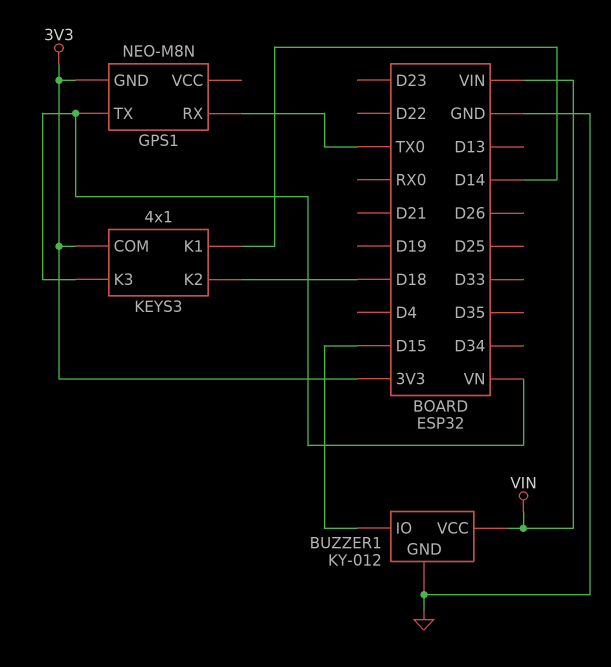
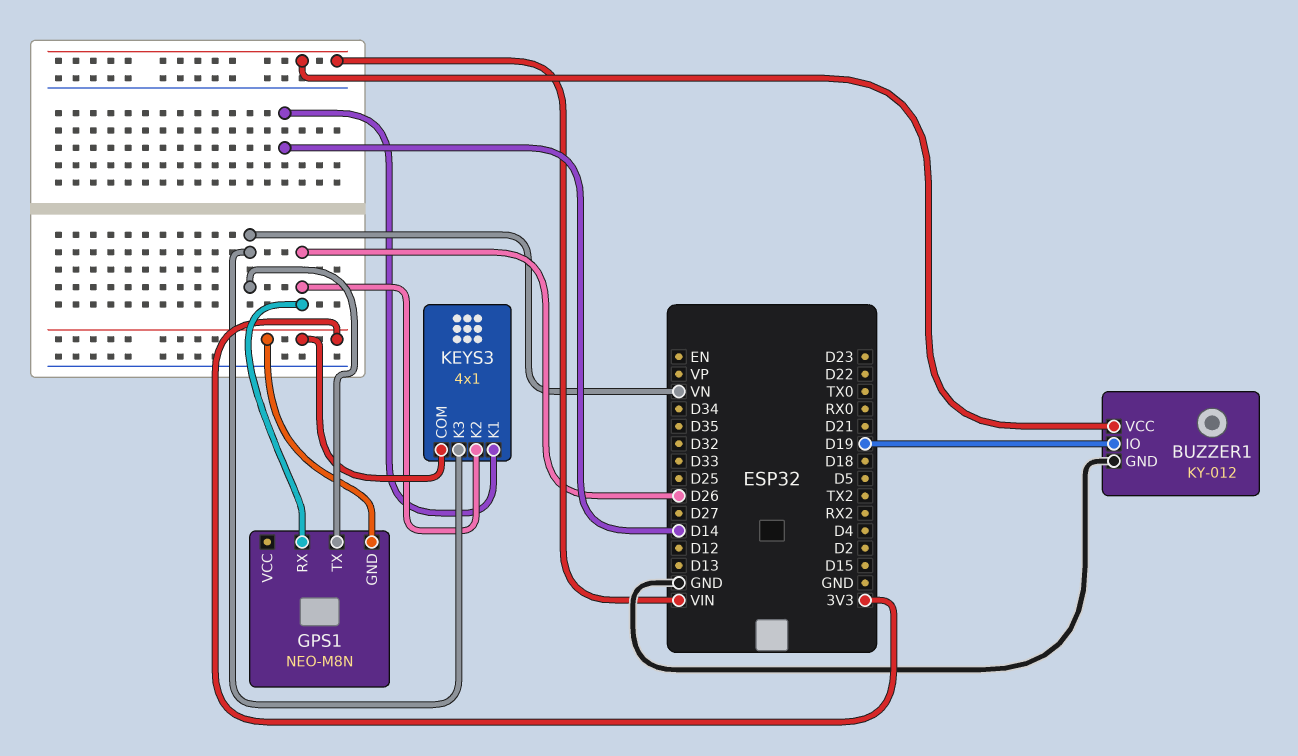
BUZZER1 pin IO: D15 -> D19
GPS1 pin RX: TX0 -> D26
KEYS3 pin K2: D18 -> D26

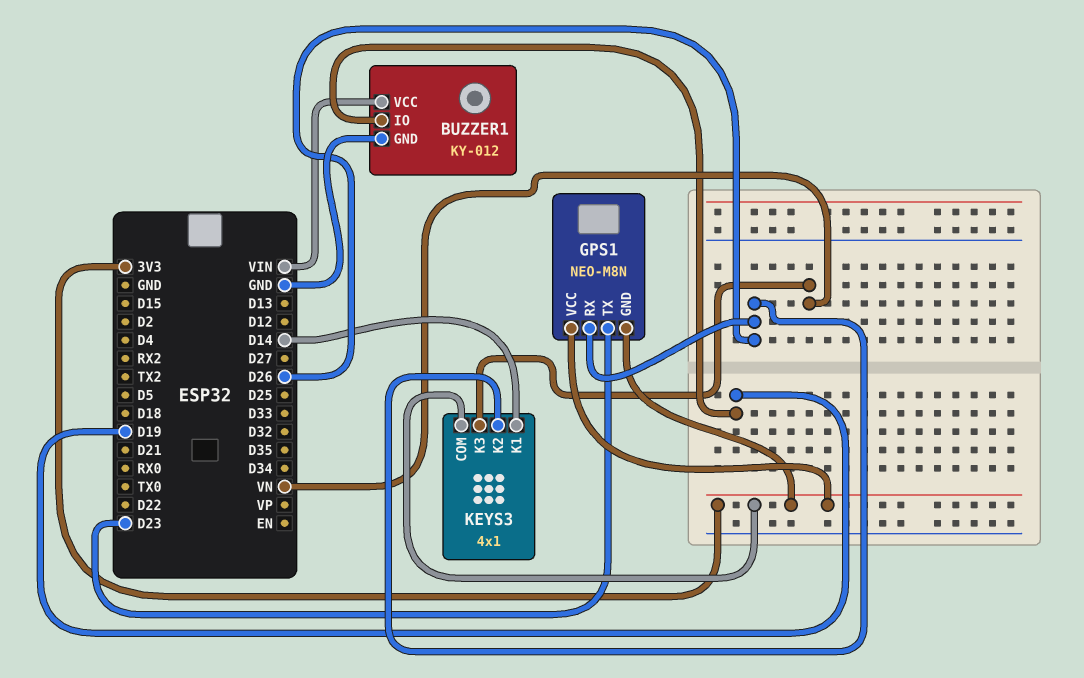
GPS1 pin TX: VN -> D23
GPS1 pin VCC: none -> 3V3

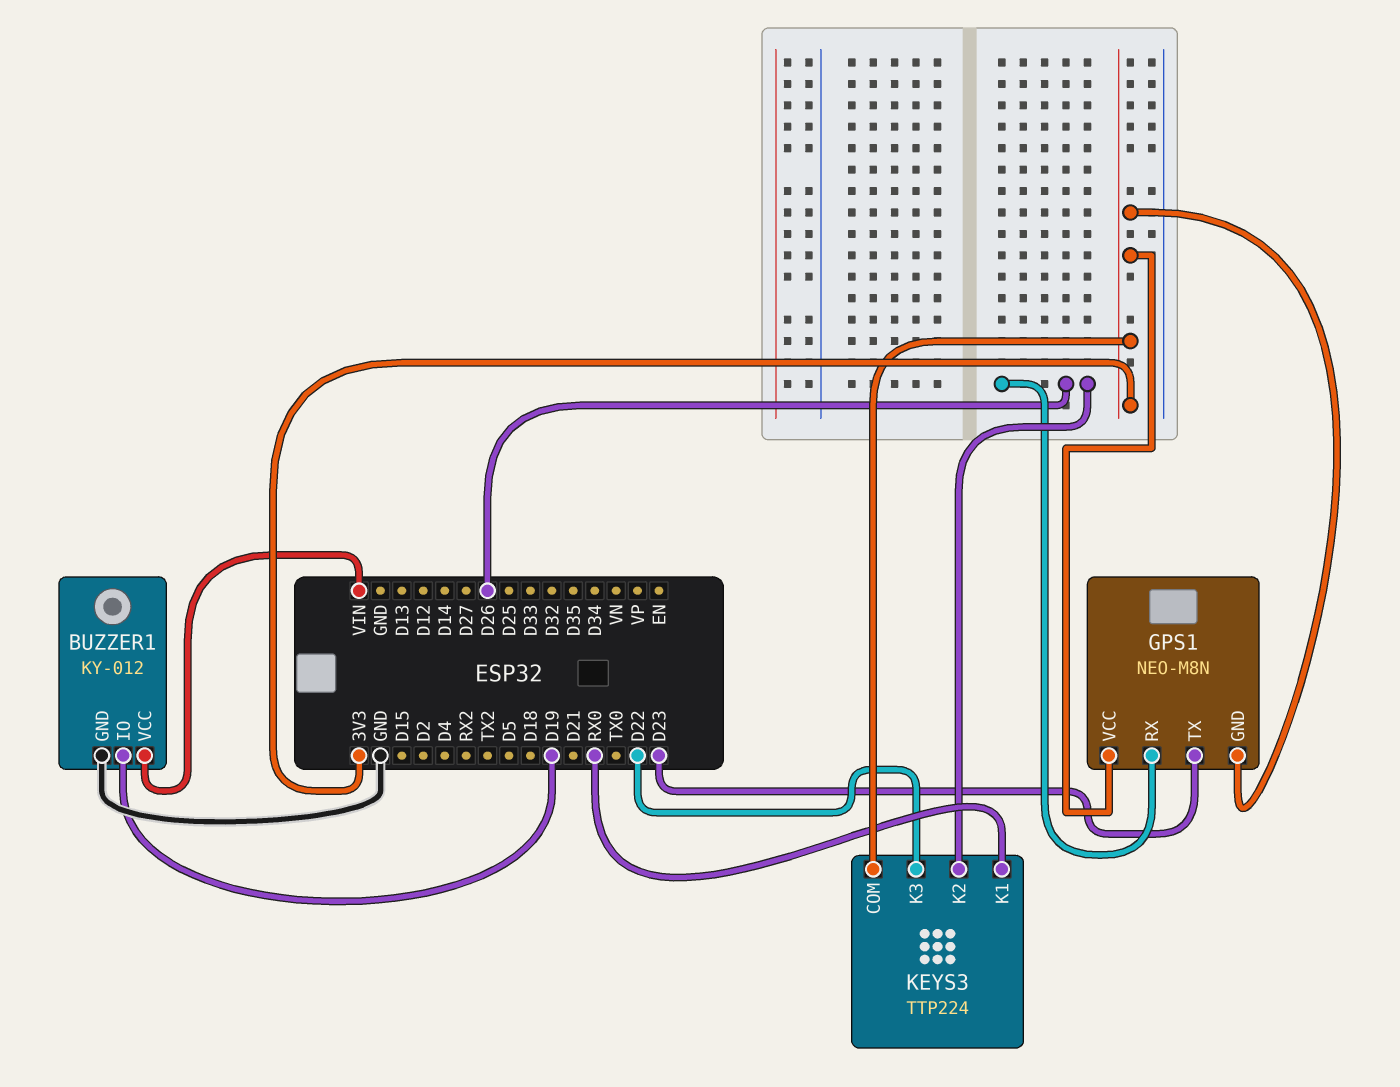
KEYS3: 4x1 -> TTP224
KEYS3 pin K1: D14 -> RX0
KEYS3 pin K3: VN -> D22

